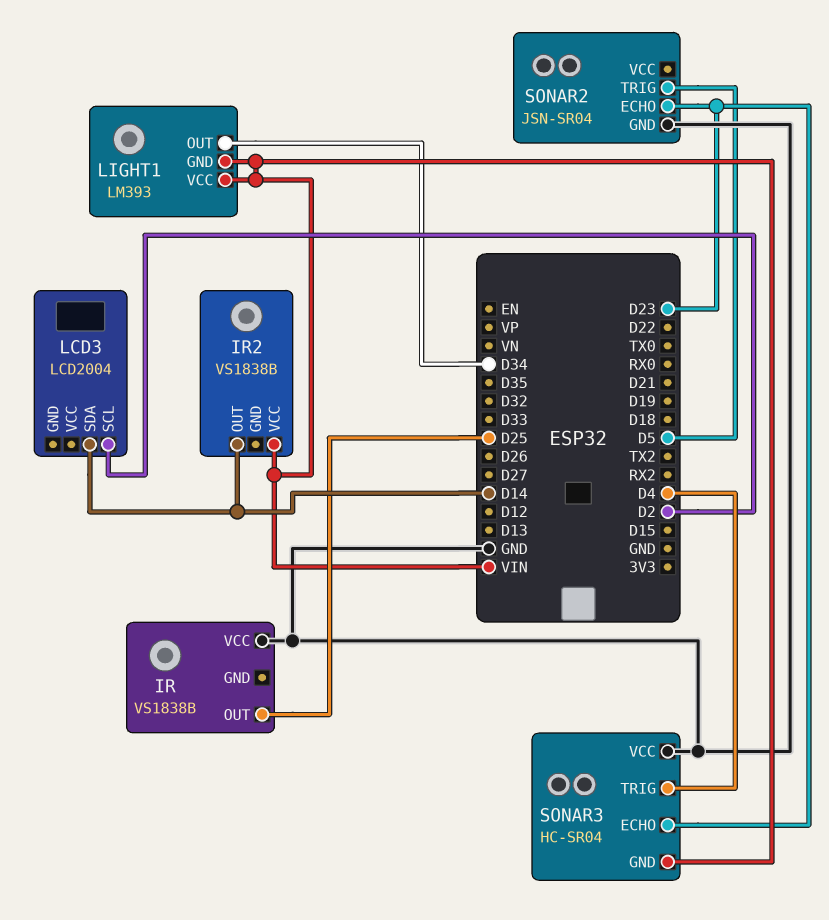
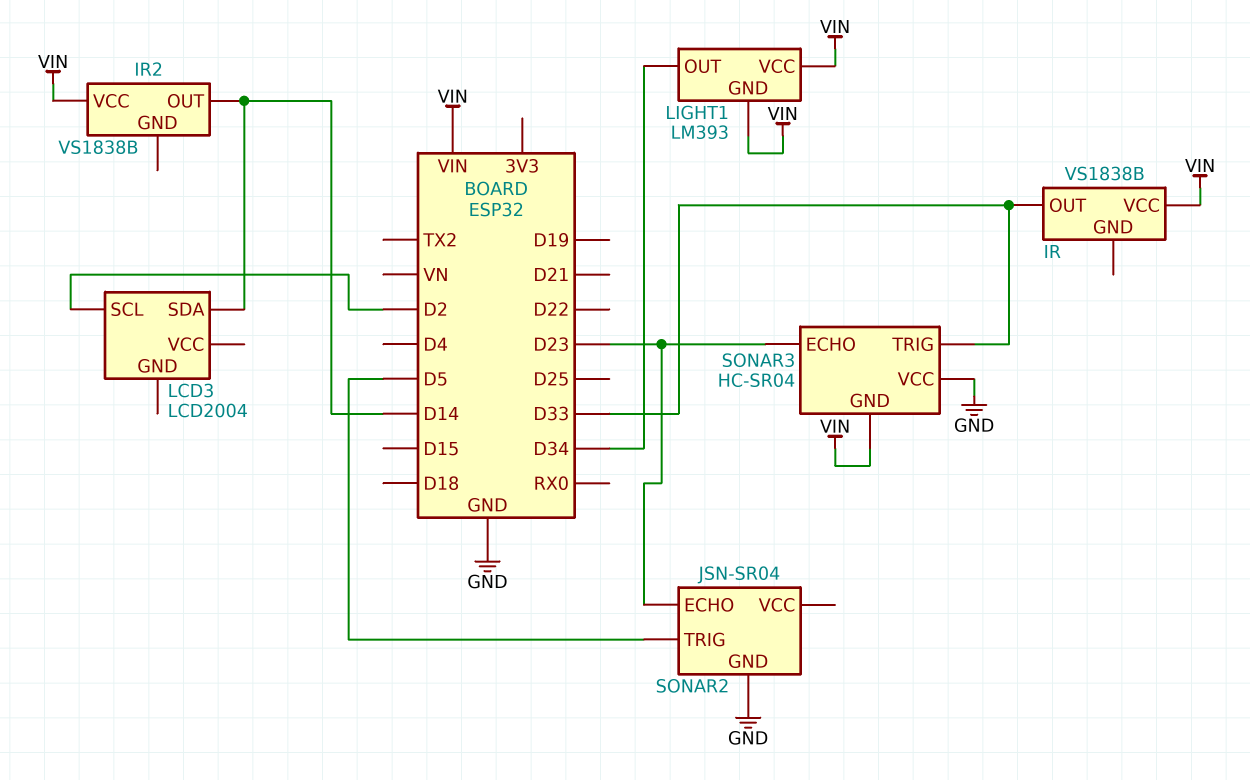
IR pin OUT: D25 -> D33
IR pin VCC: GND -> VIN
SONAR3 pin TRIG: D4 -> D33

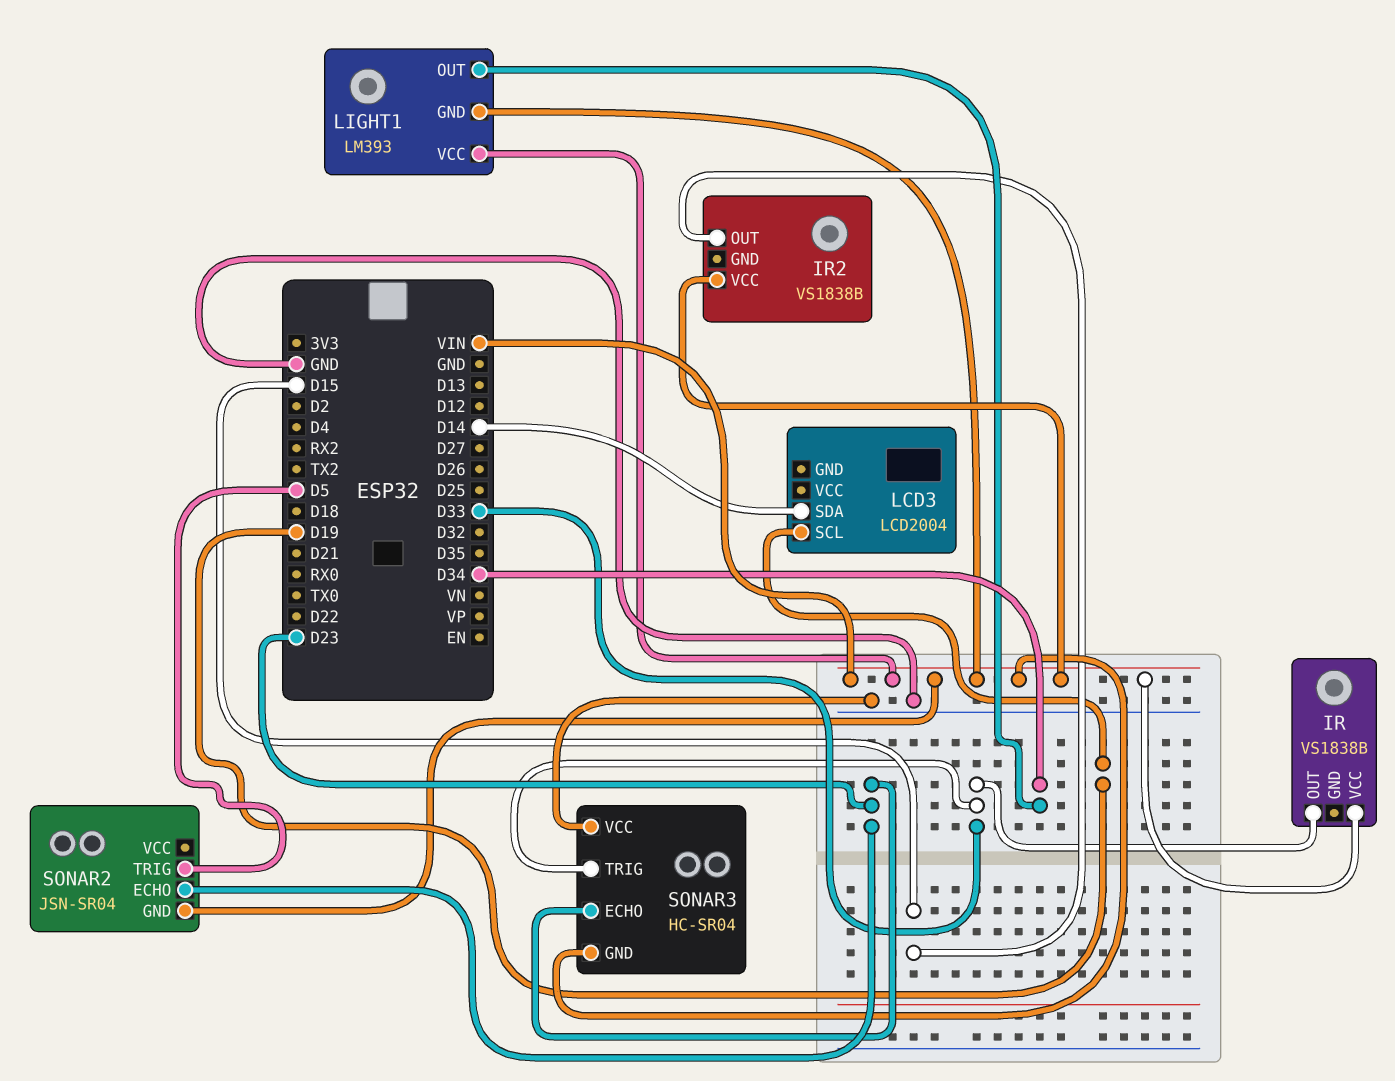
IR2 pin OUT: D14 -> D15
LCD3 pin SCL: D2 -> D19
SONAR2 pin GND: GND -> VIN

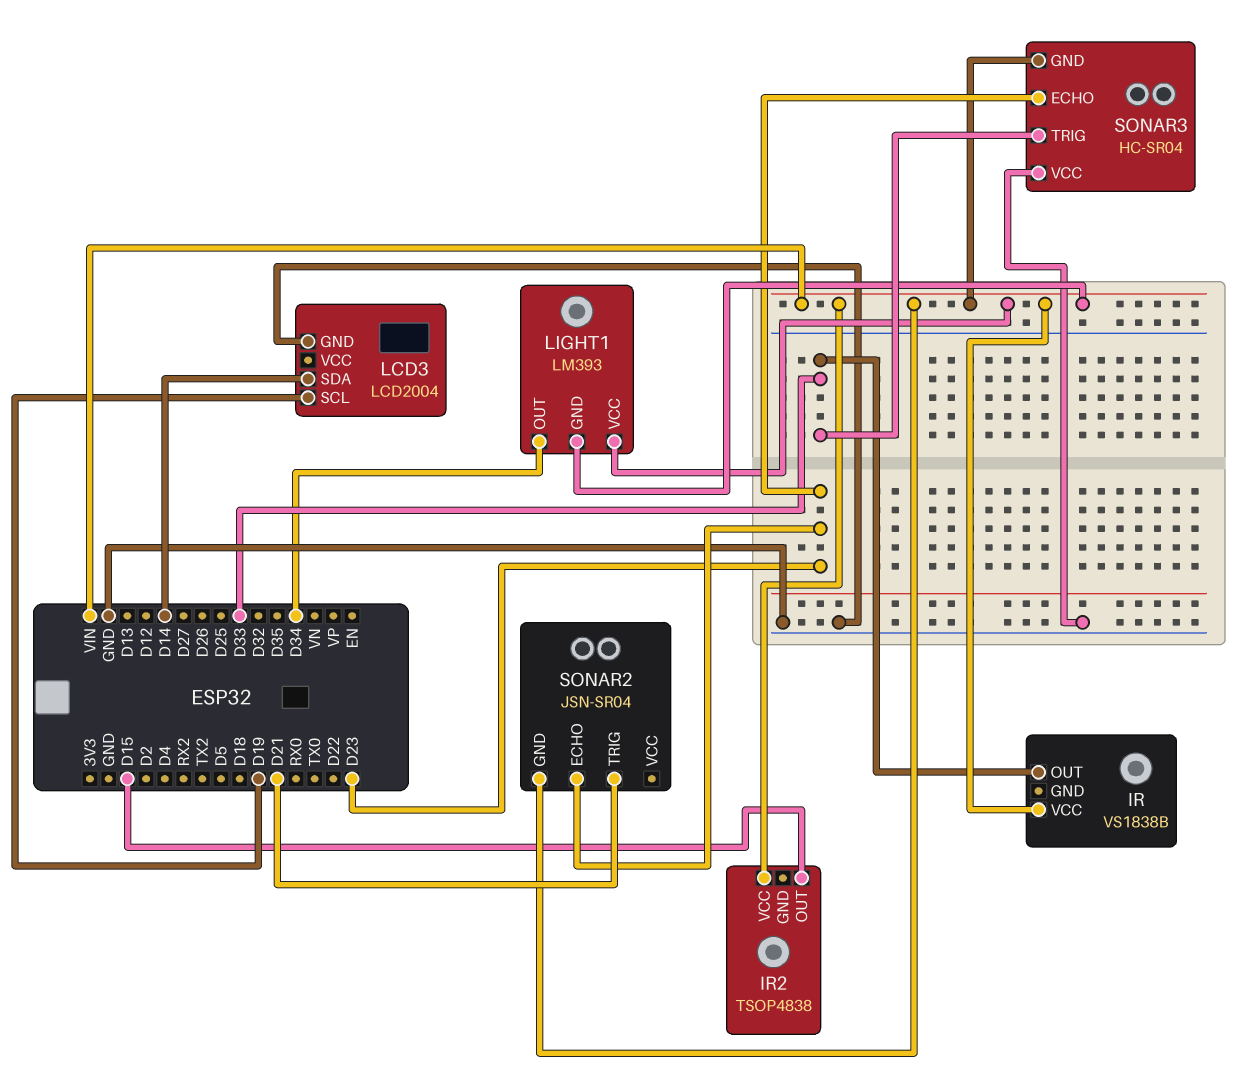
IR2: VS1838B -> TSOP4838
LCD3 pin GND: none -> GND
SONAR2 pin TRIG: D5 -> D21

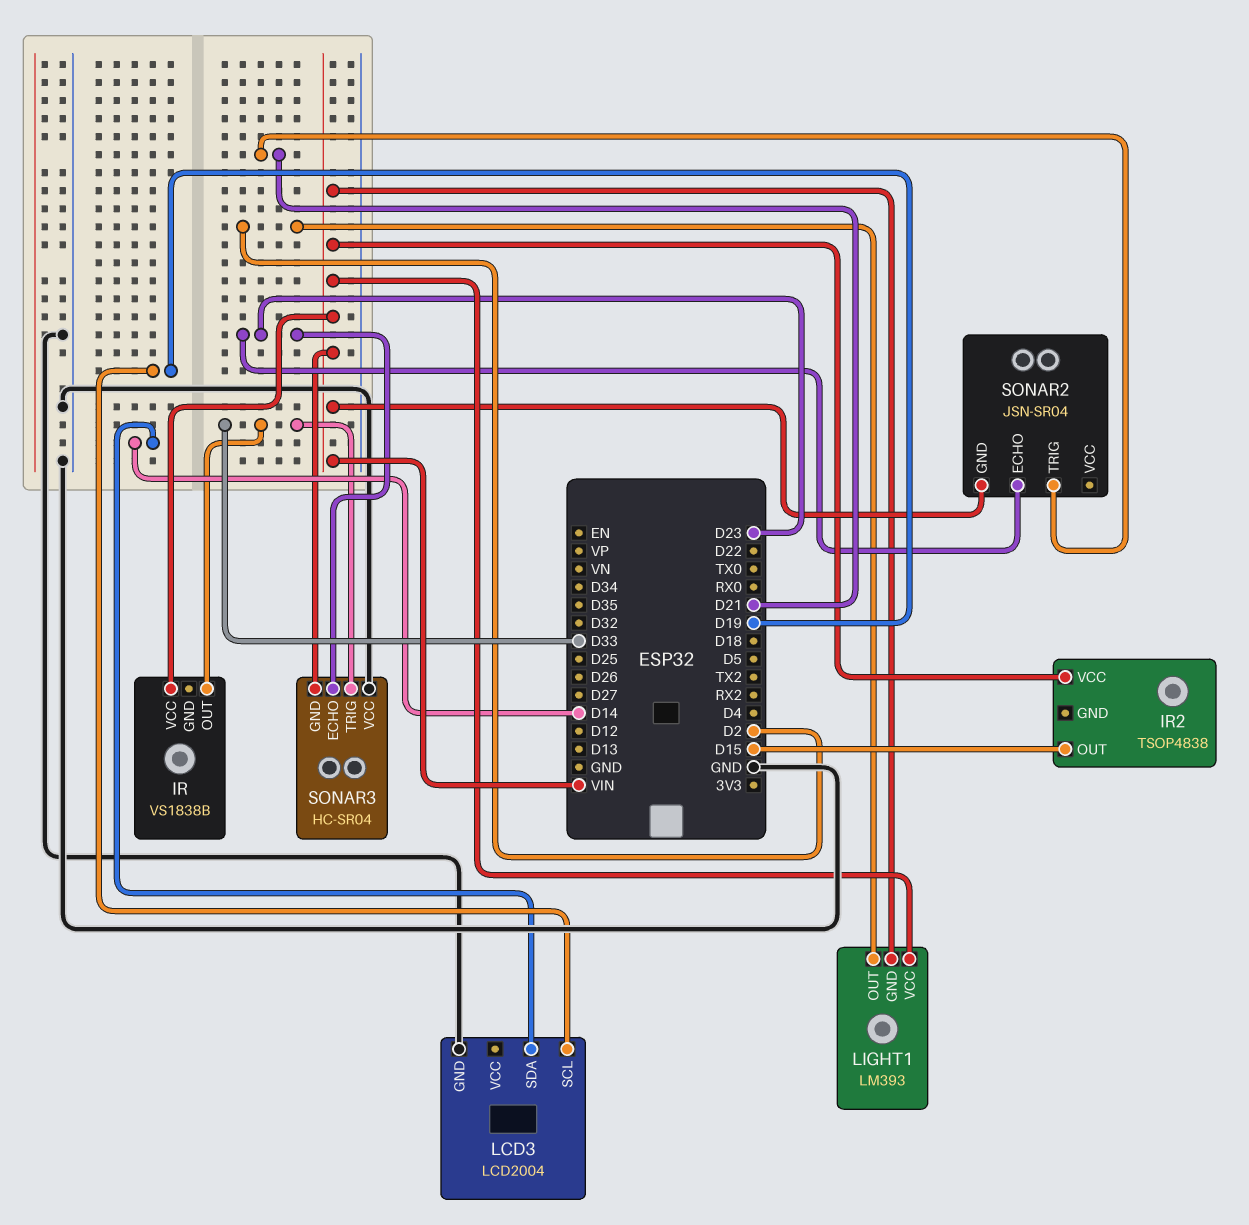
LIGHT1 pin OUT: D34 -> D2

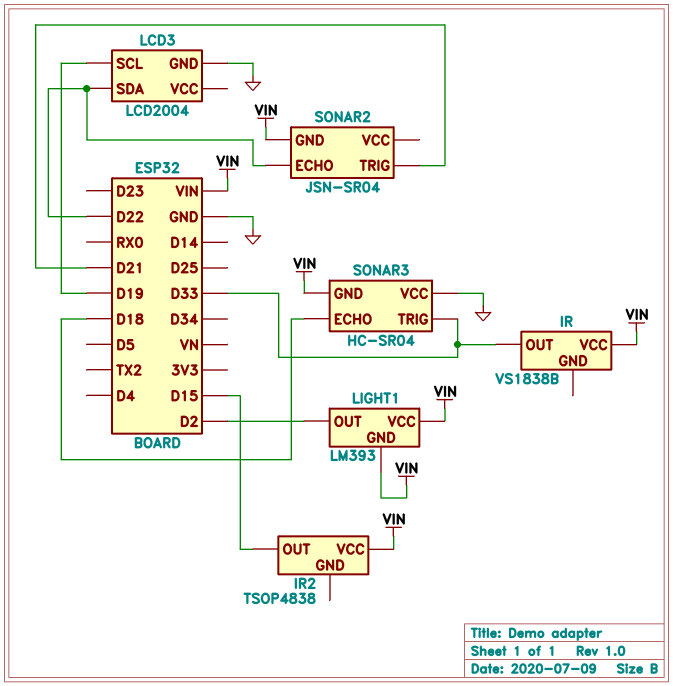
LCD3 pin SDA: D14 -> D22
SONAR2 pin ECHO: D23 -> D22
SONAR3 pin ECHO: D23 -> D18

